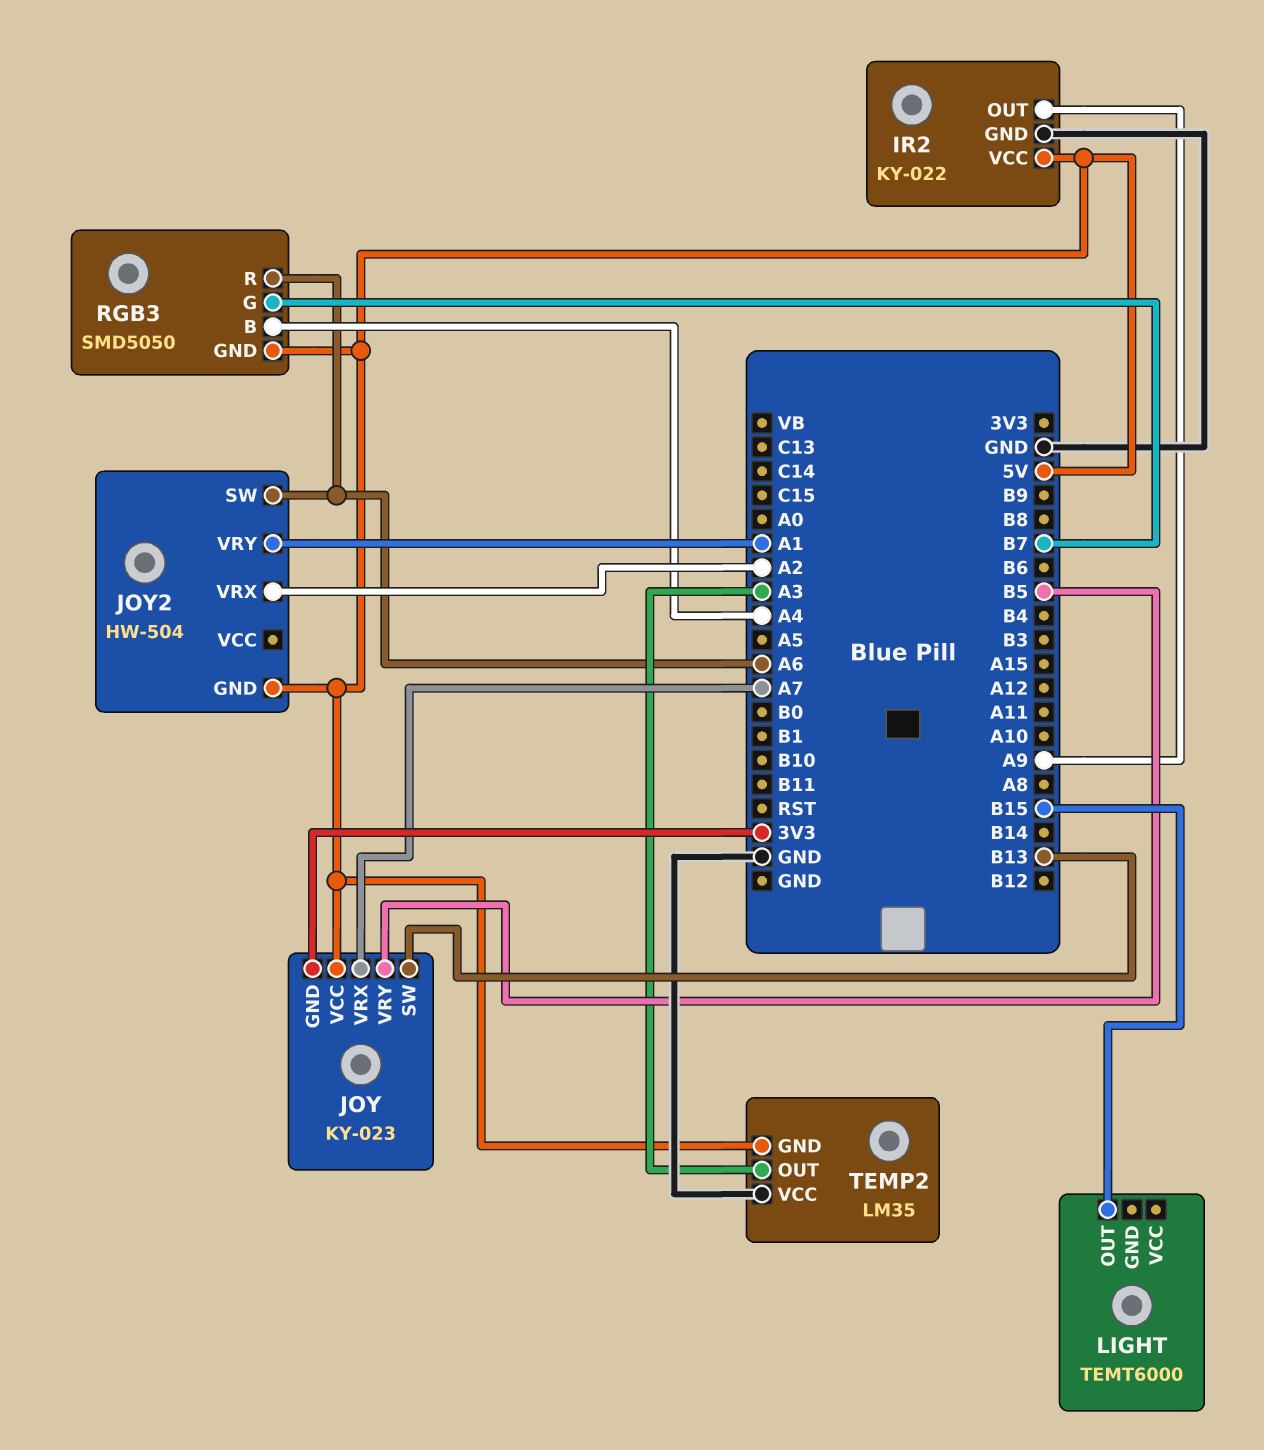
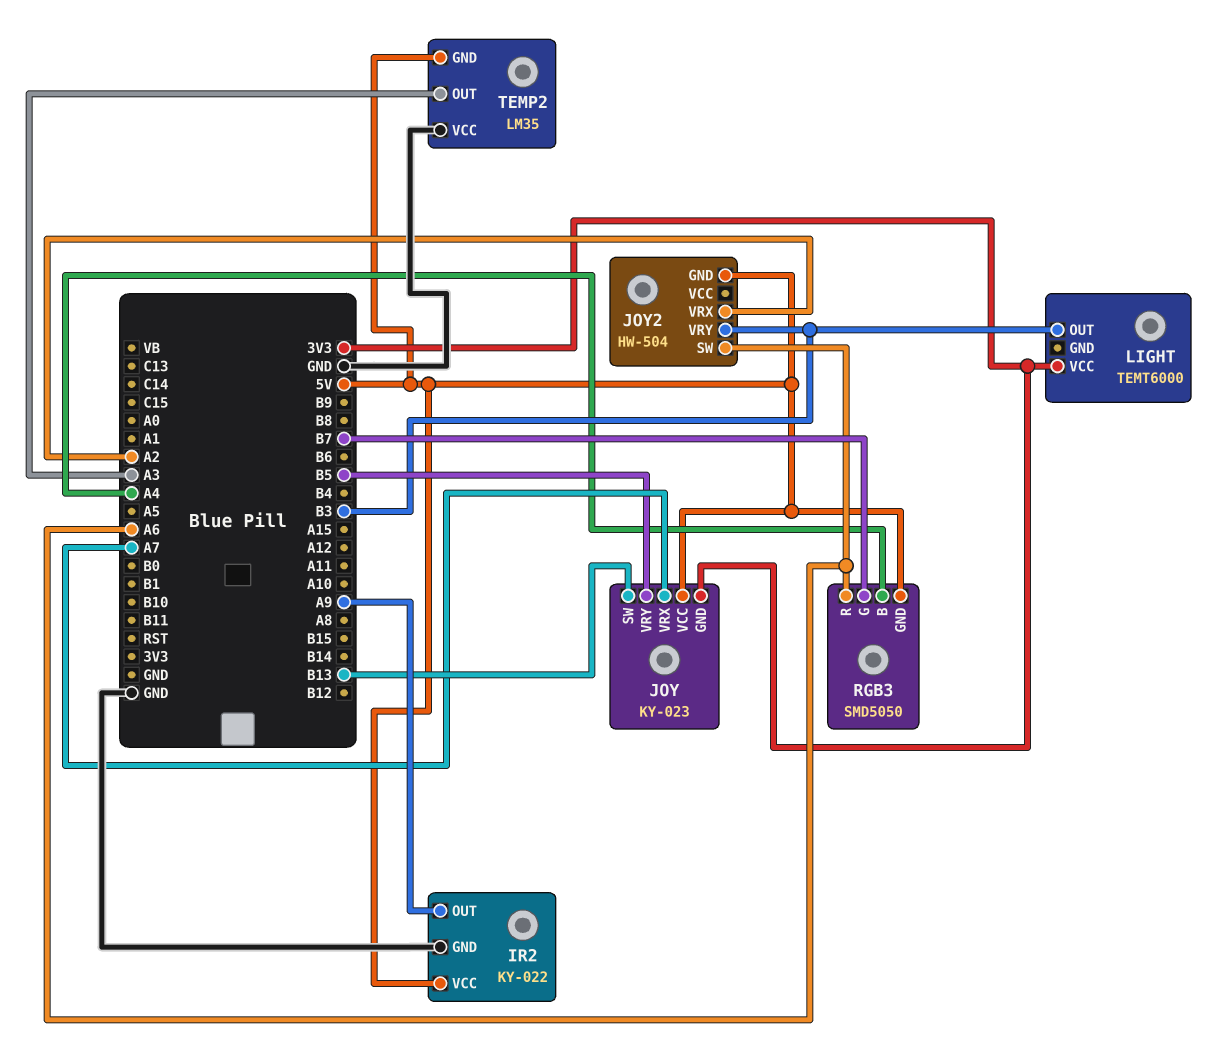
JOY2 pin VRY: A1 -> B3
LIGHT pin OUT: B15 -> B3
LIGHT pin VCC: none -> 3V3

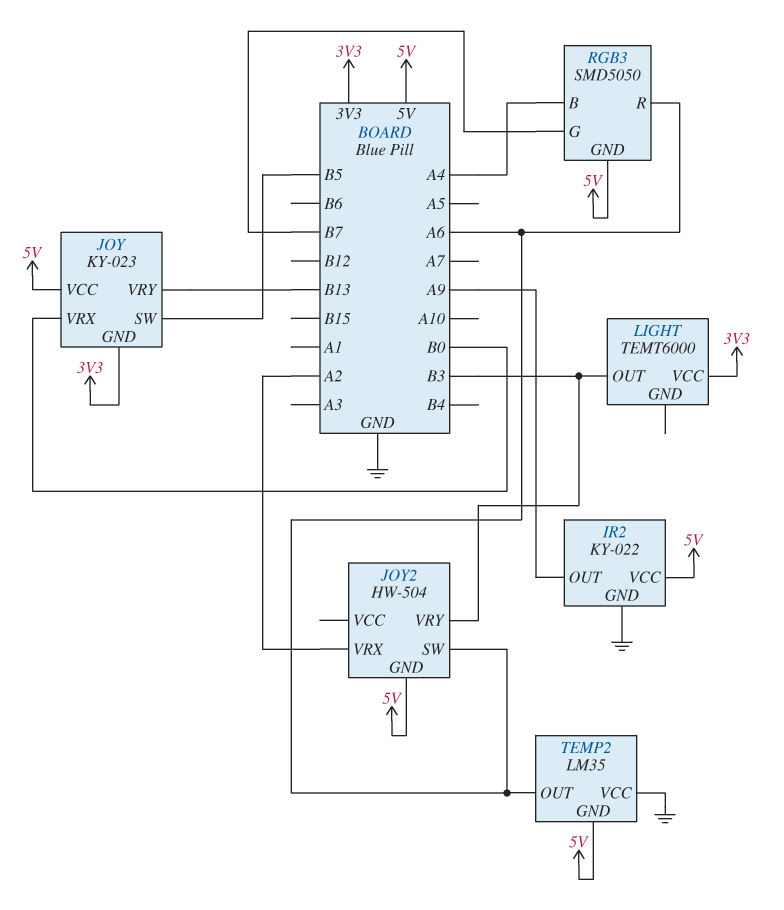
JOY pin SW: B13 -> B5
JOY pin VRX: A7 -> B0
JOY pin VRY: B5 -> B13
TEMP2 pin OUT: A3 -> A6

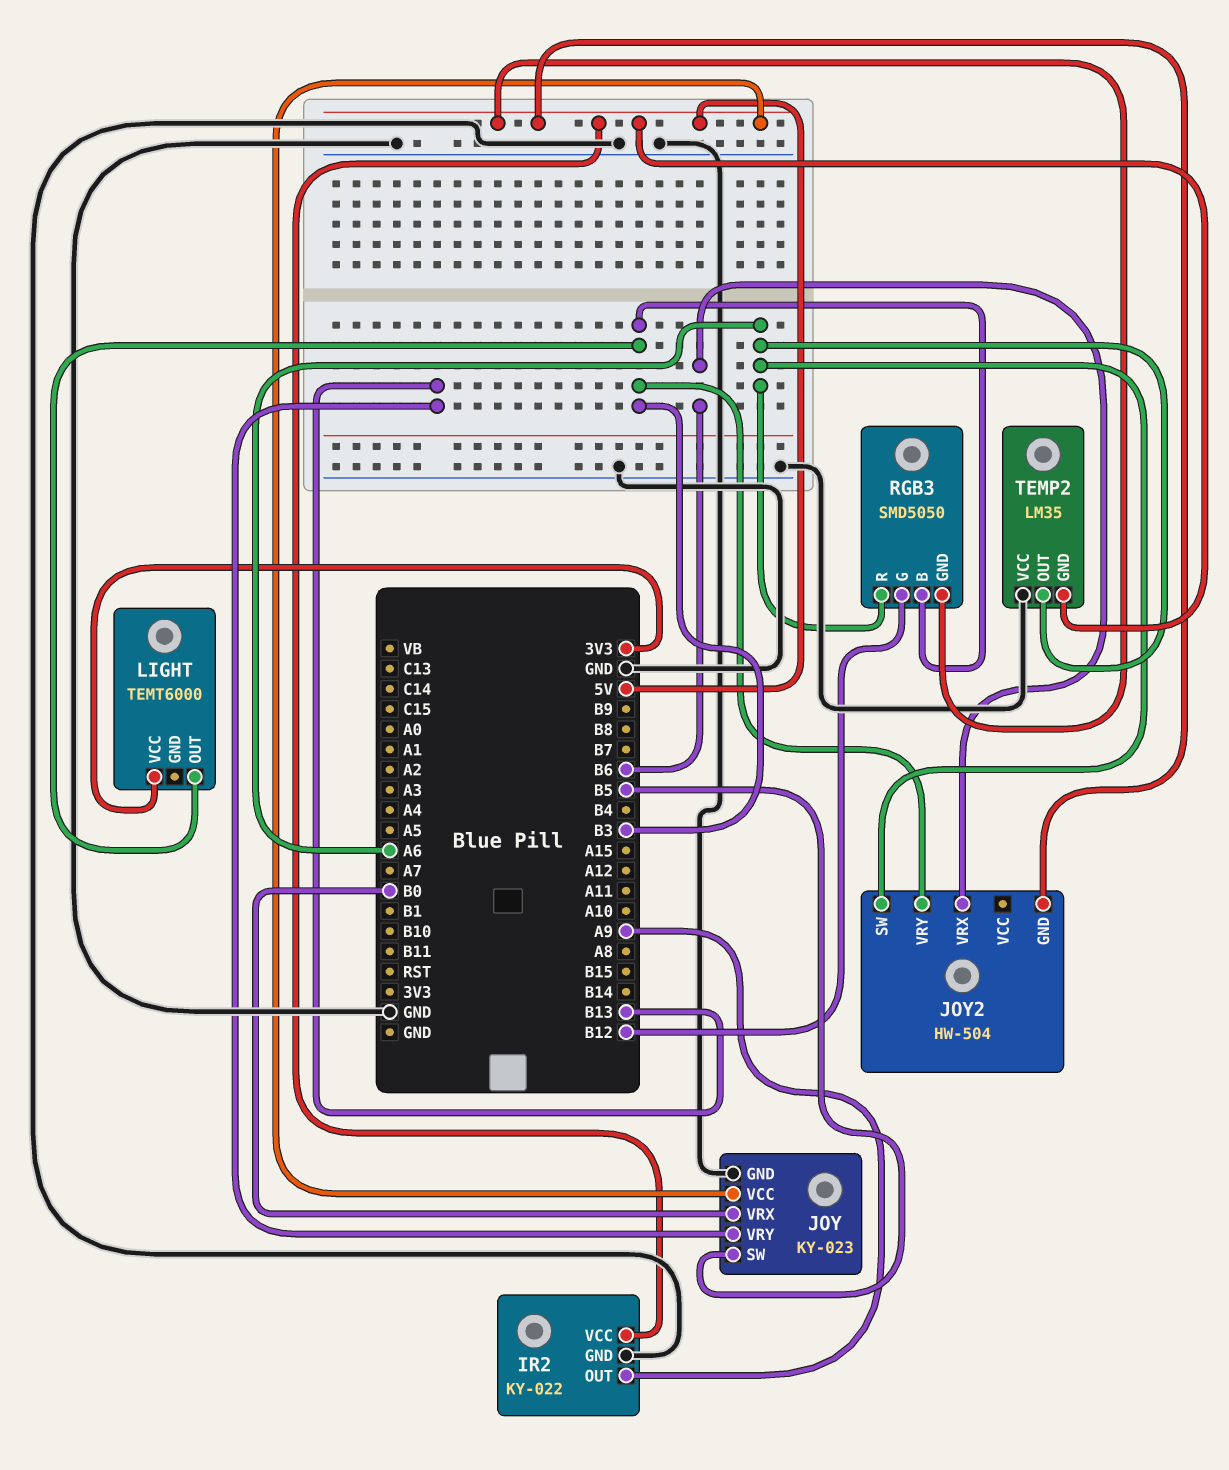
JOY pin GND: 3V3 -> GND
JOY2 pin VRX: A2 -> B6
RGB3 pin B: A4 -> B3
RGB3 pin G: B7 -> B12

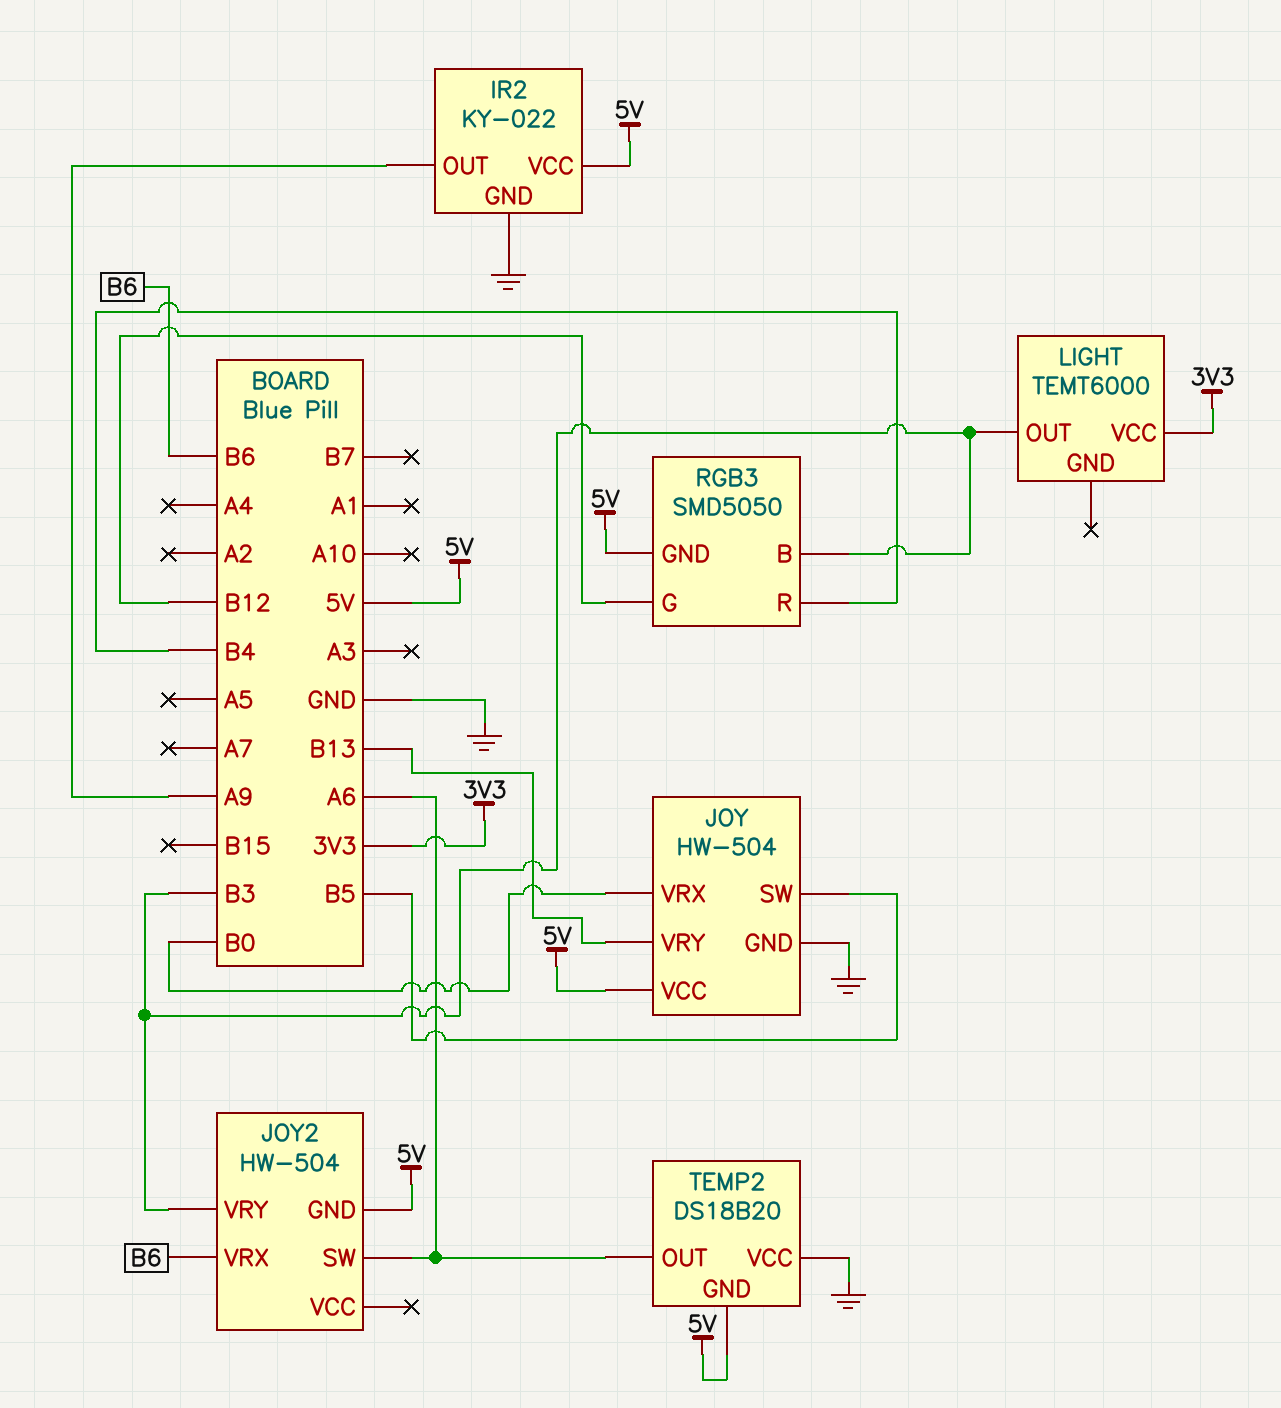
JOY: KY-023 -> HW-504
RGB3 pin R: A6 -> B4
TEMP2: LM35 -> DS18B20

